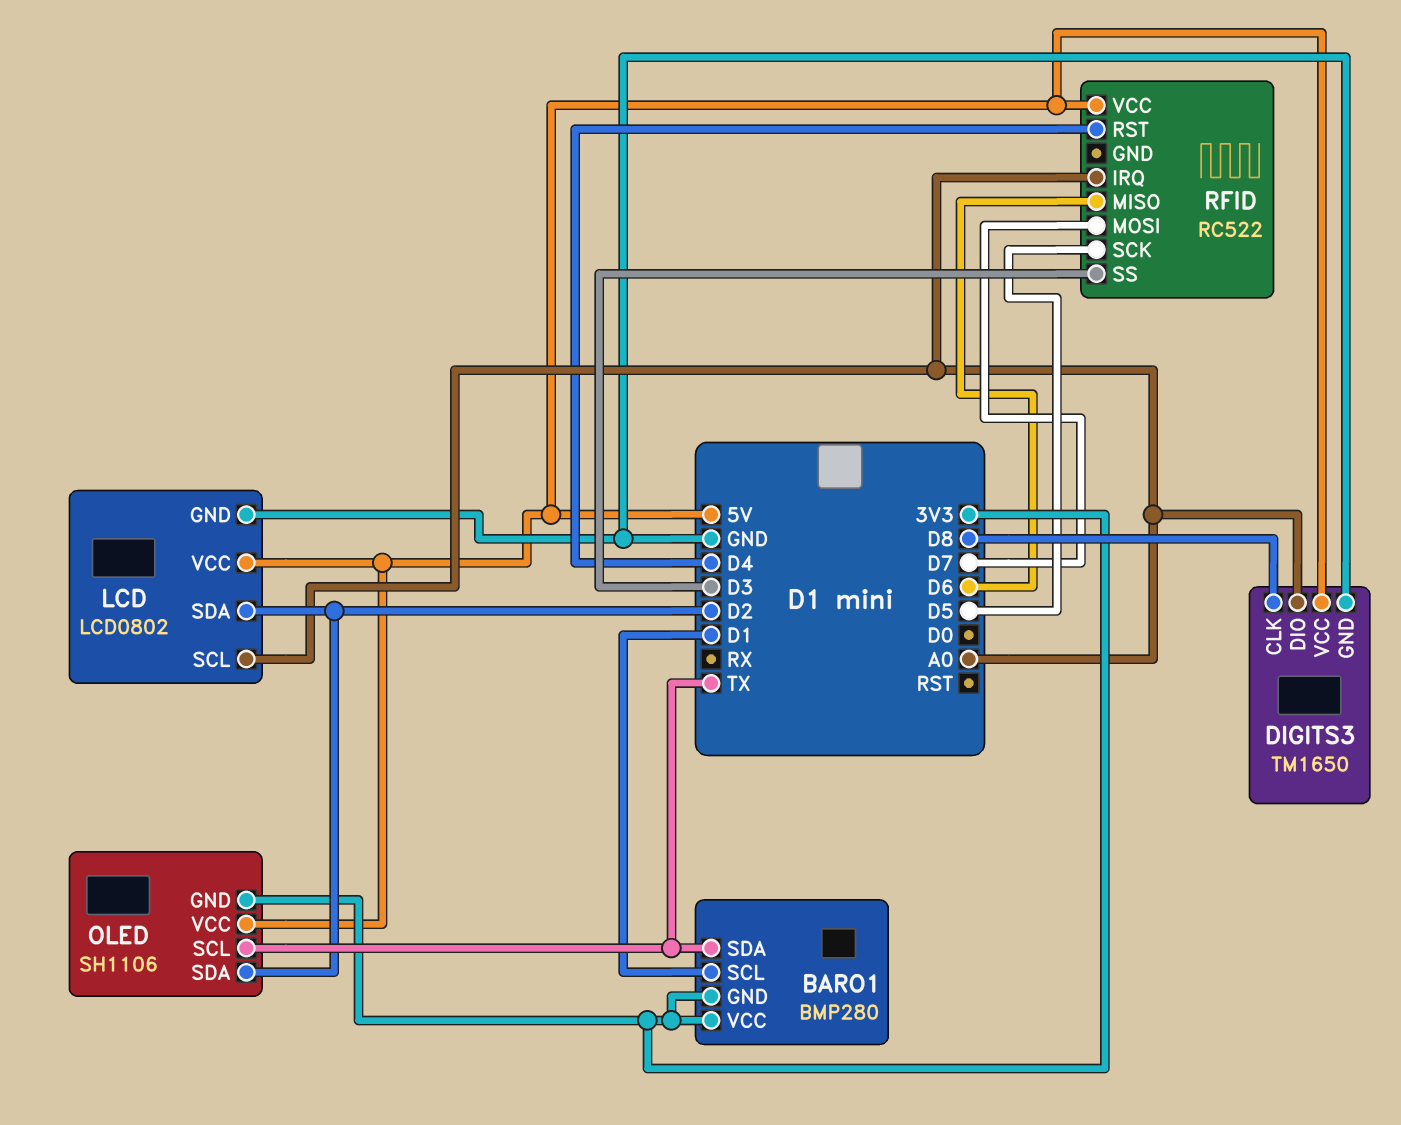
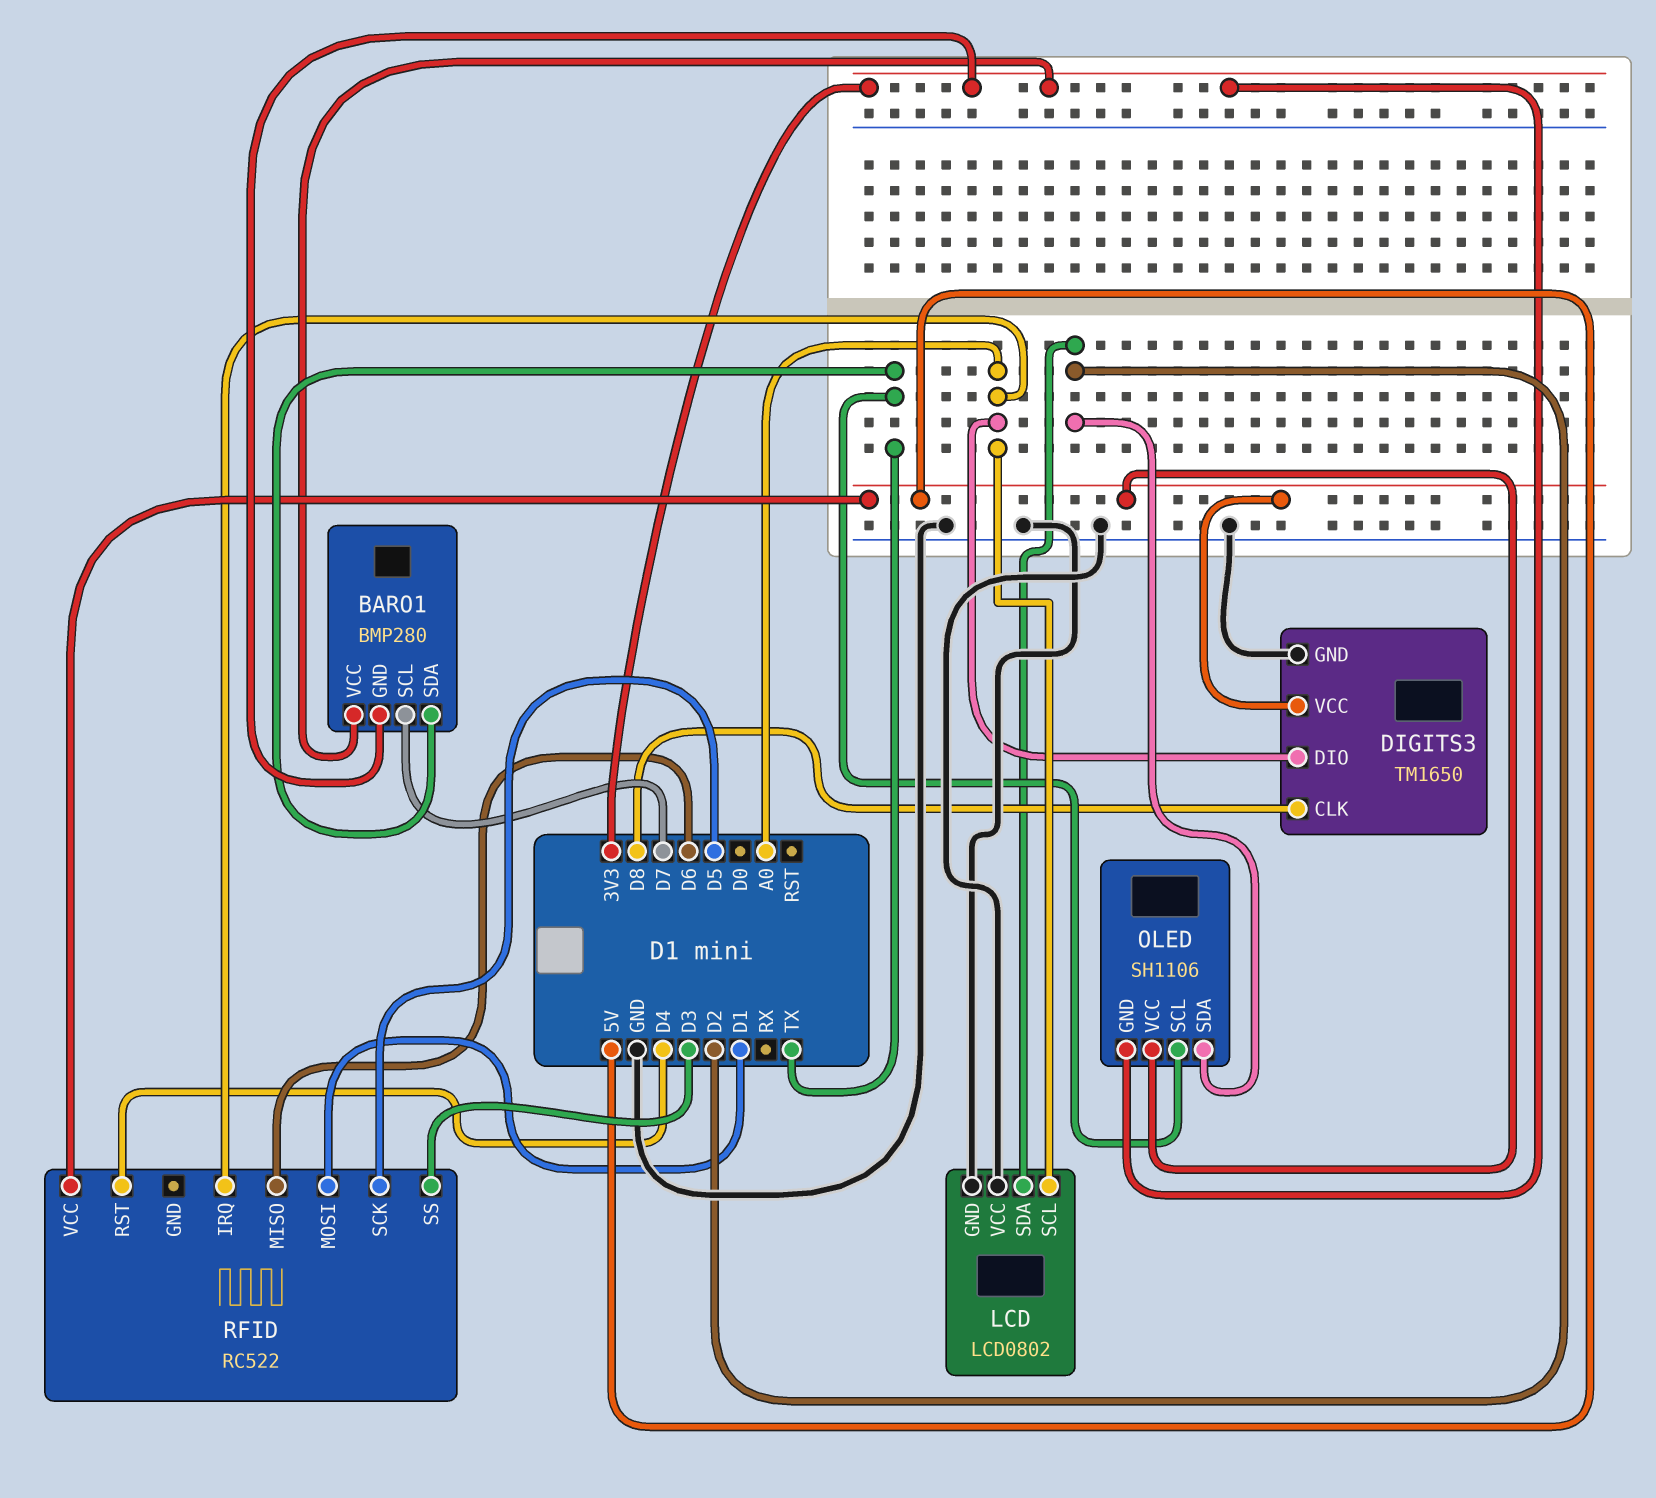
BARO1 pin SCL: D1 -> D7
LCD pin VCC: 5V -> GND
RFID pin MOSI: D7 -> D1

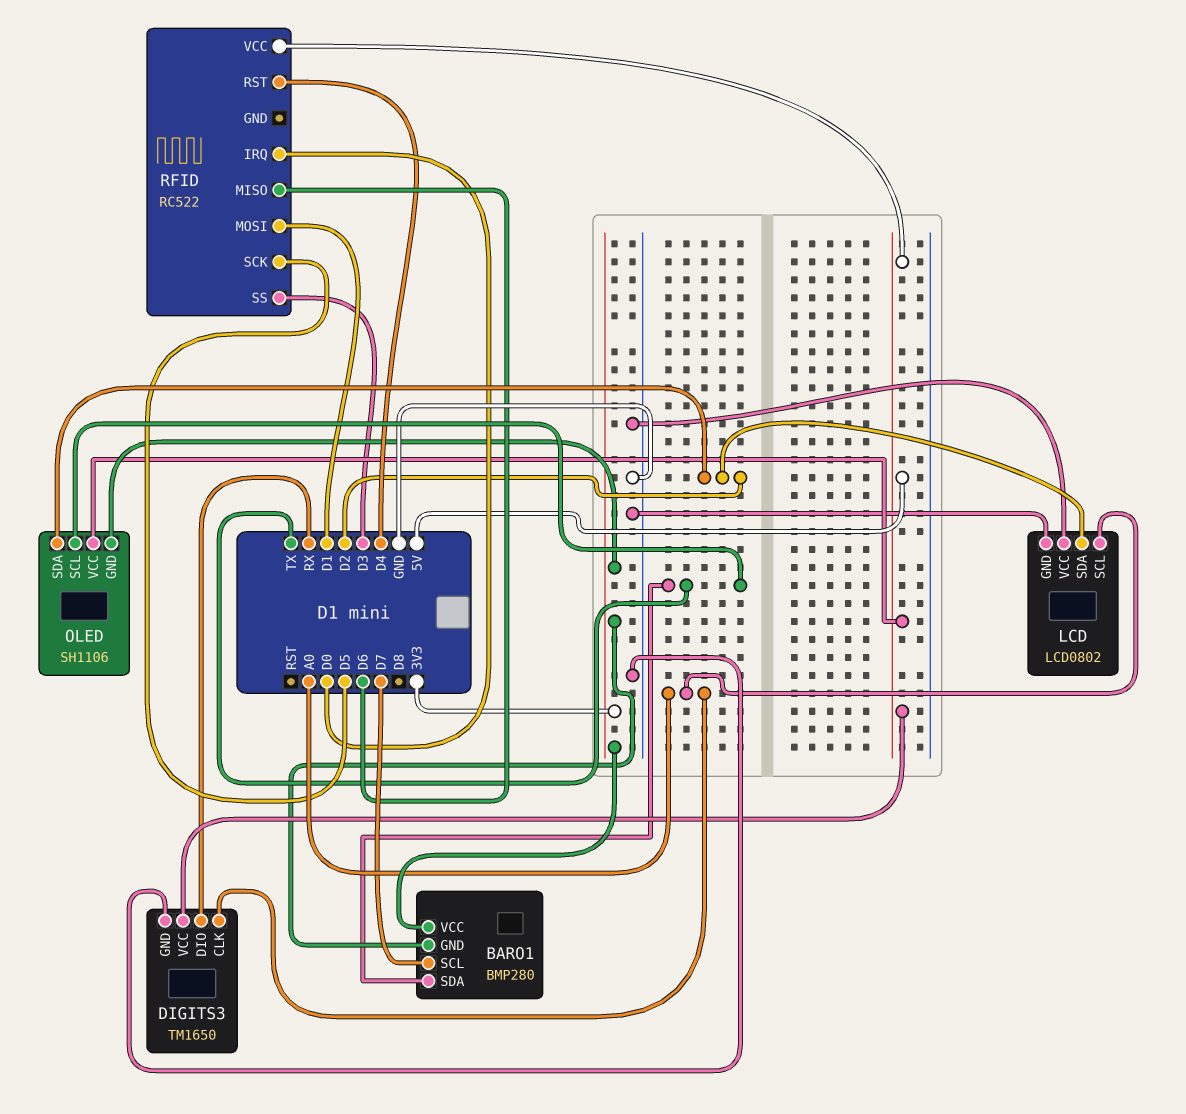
DIGITS3 pin CLK: D8 -> A0
DIGITS3 pin DIO: A0 -> RX
RFID pin IRQ: A0 -> D0

